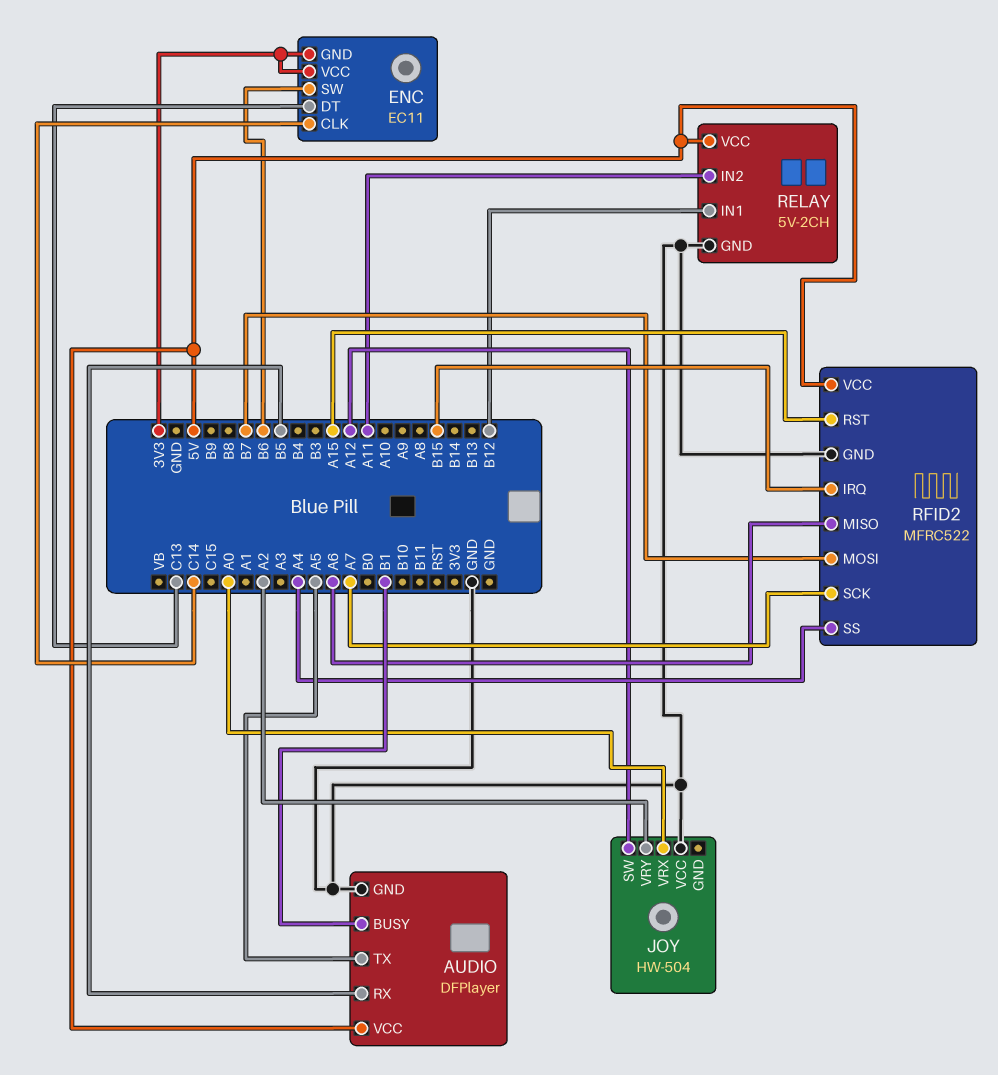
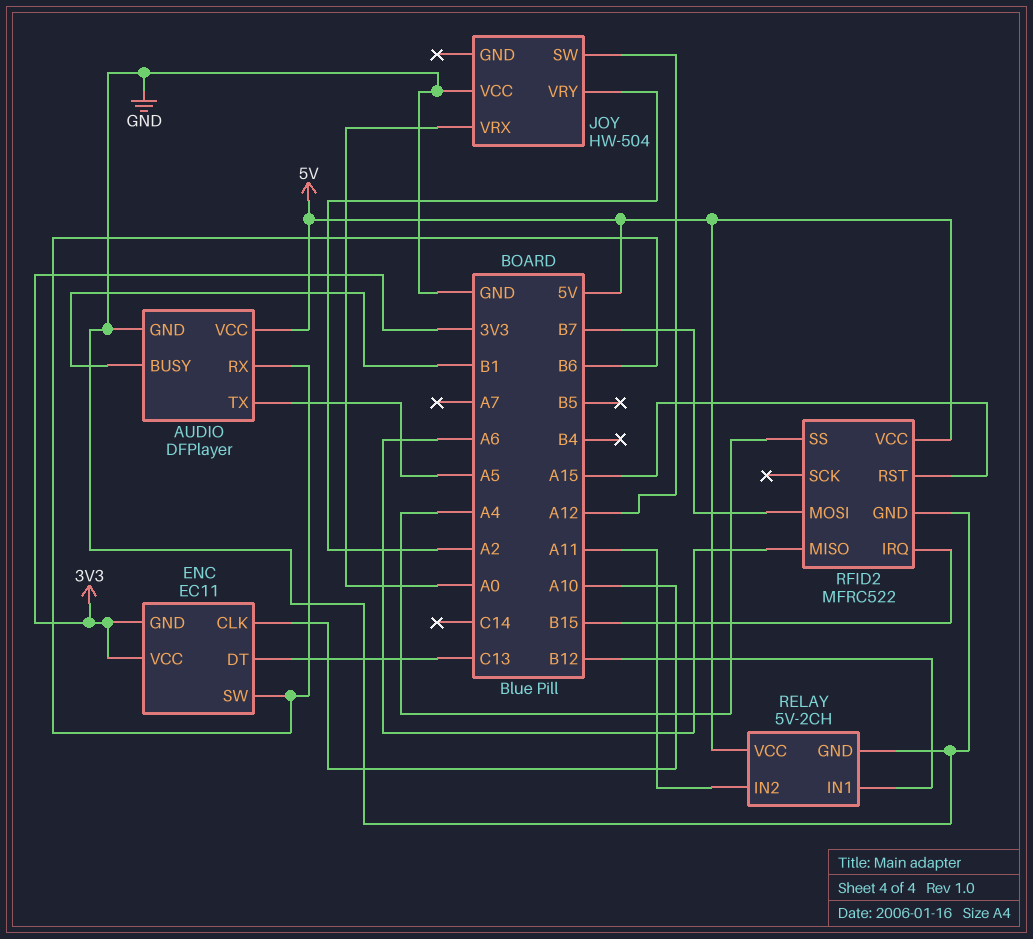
AUDIO pin RX: B5 -> B6
ENC pin CLK: C14 -> A10
RFID2 pin SCK: A7 -> none

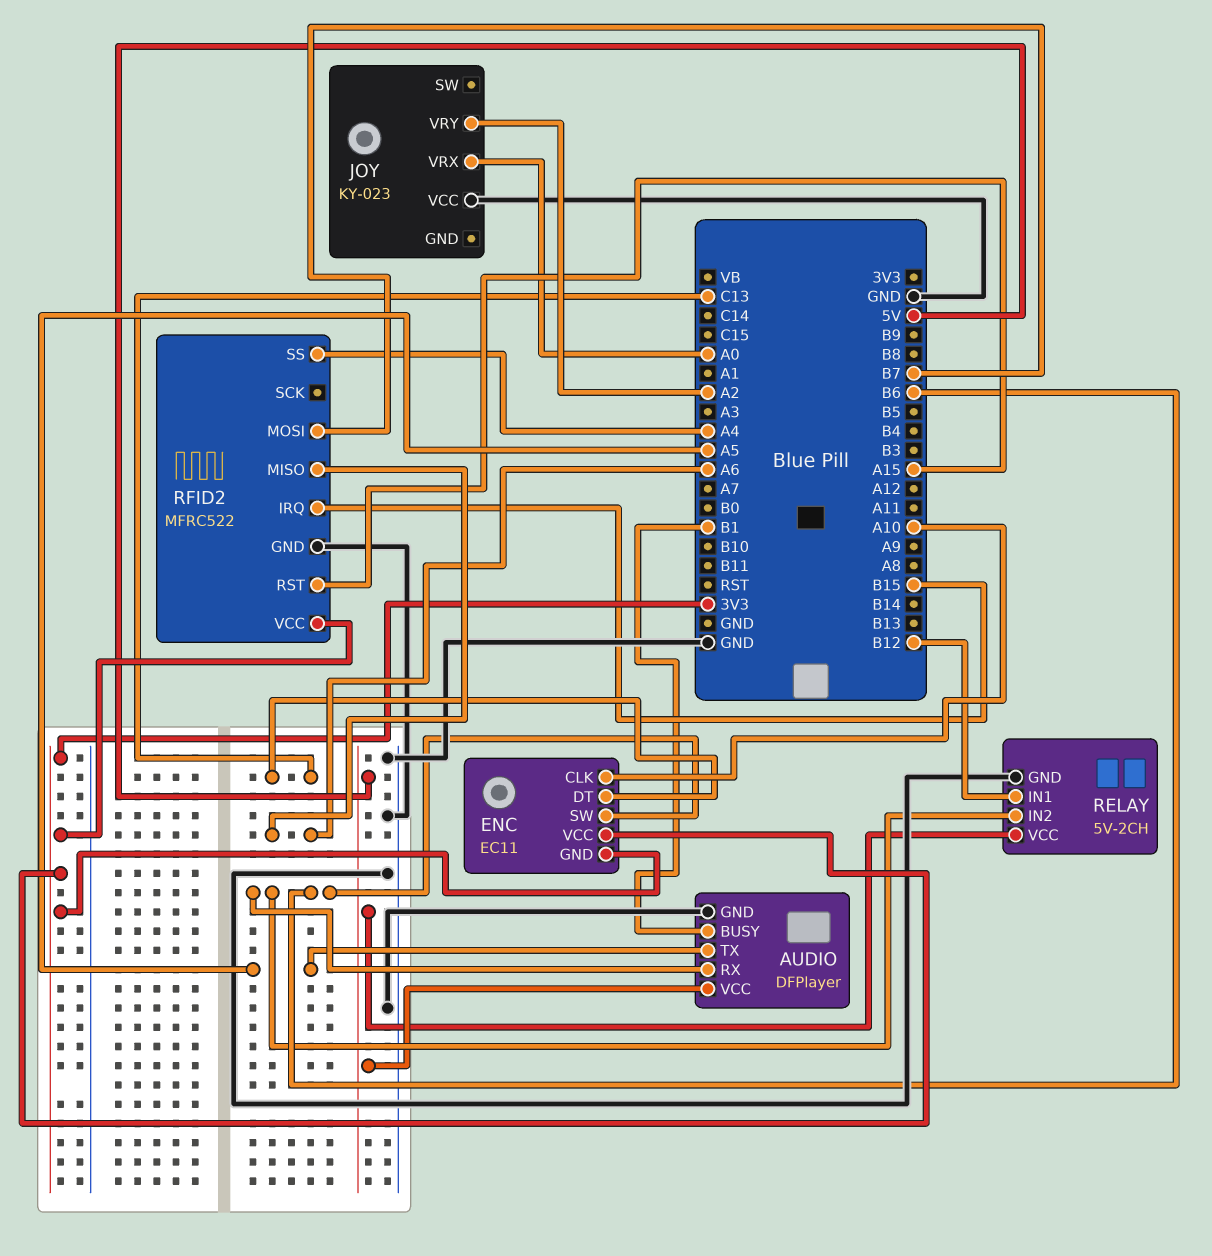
JOY: HW-504 -> KY-023
JOY pin SW: A12 -> none
RELAY pin IN2: A11 -> B6
RFID2 pin VCC: 5V -> 3V3

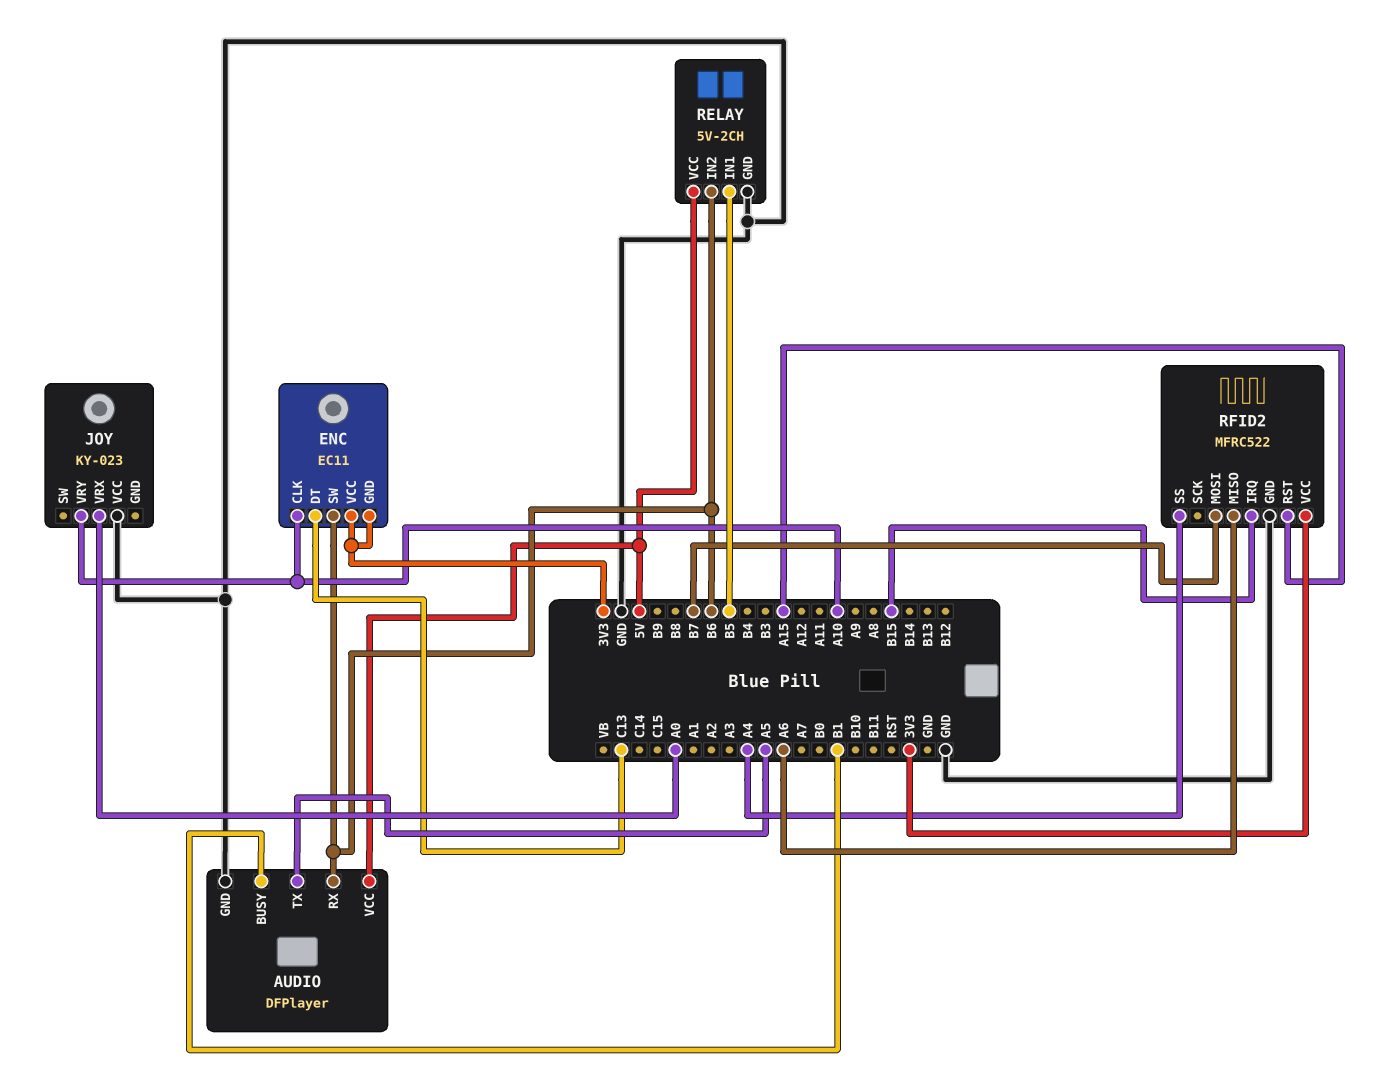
JOY pin VRY: A2 -> A10
RELAY pin IN1: B12 -> B5

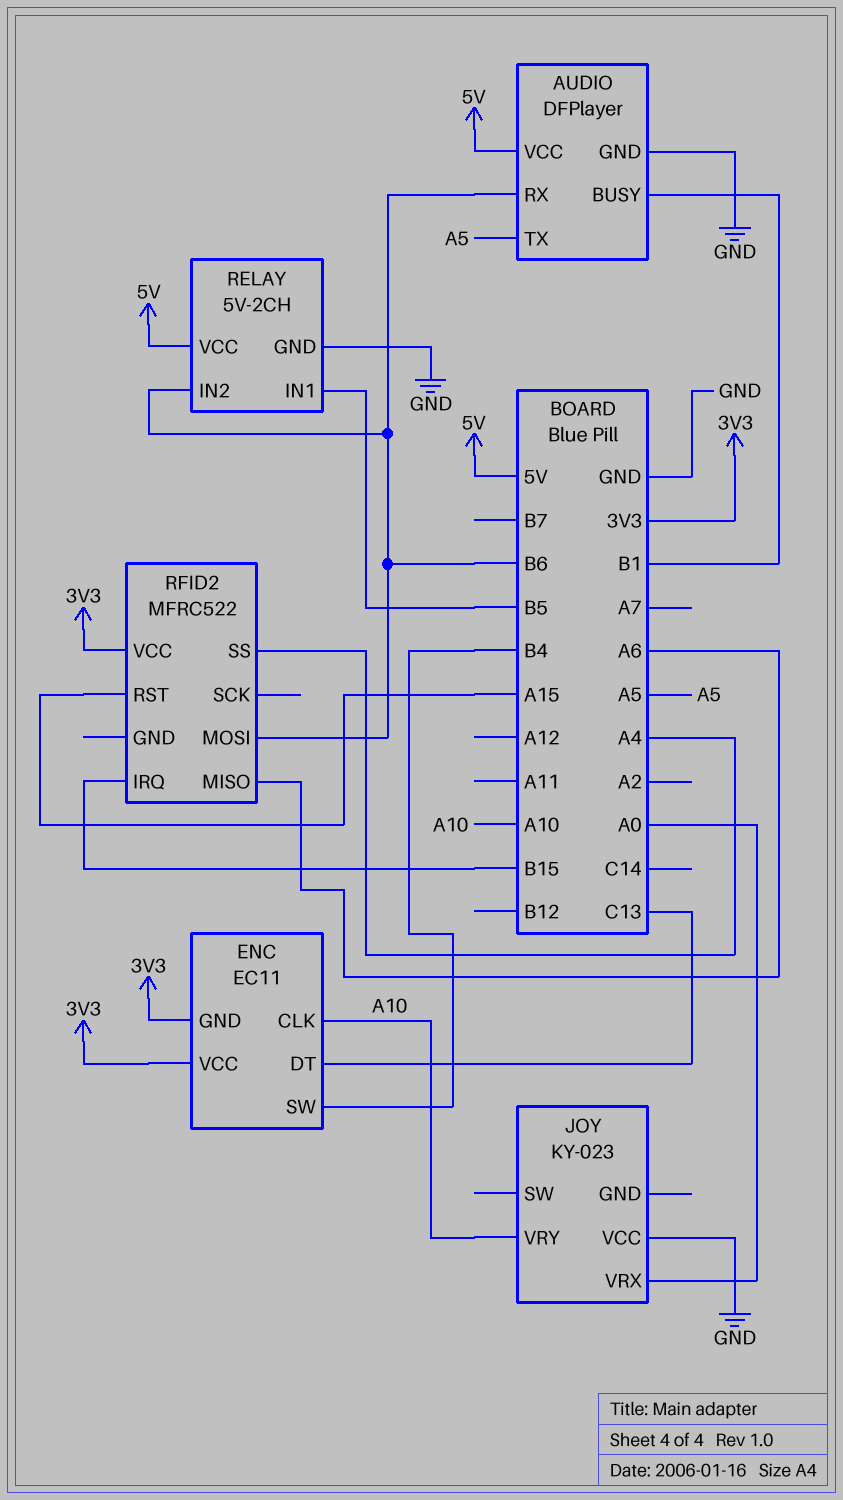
ENC pin SW: B6 -> B4
RFID2 pin GND: GND -> none
RFID2 pin MOSI: B7 -> B6

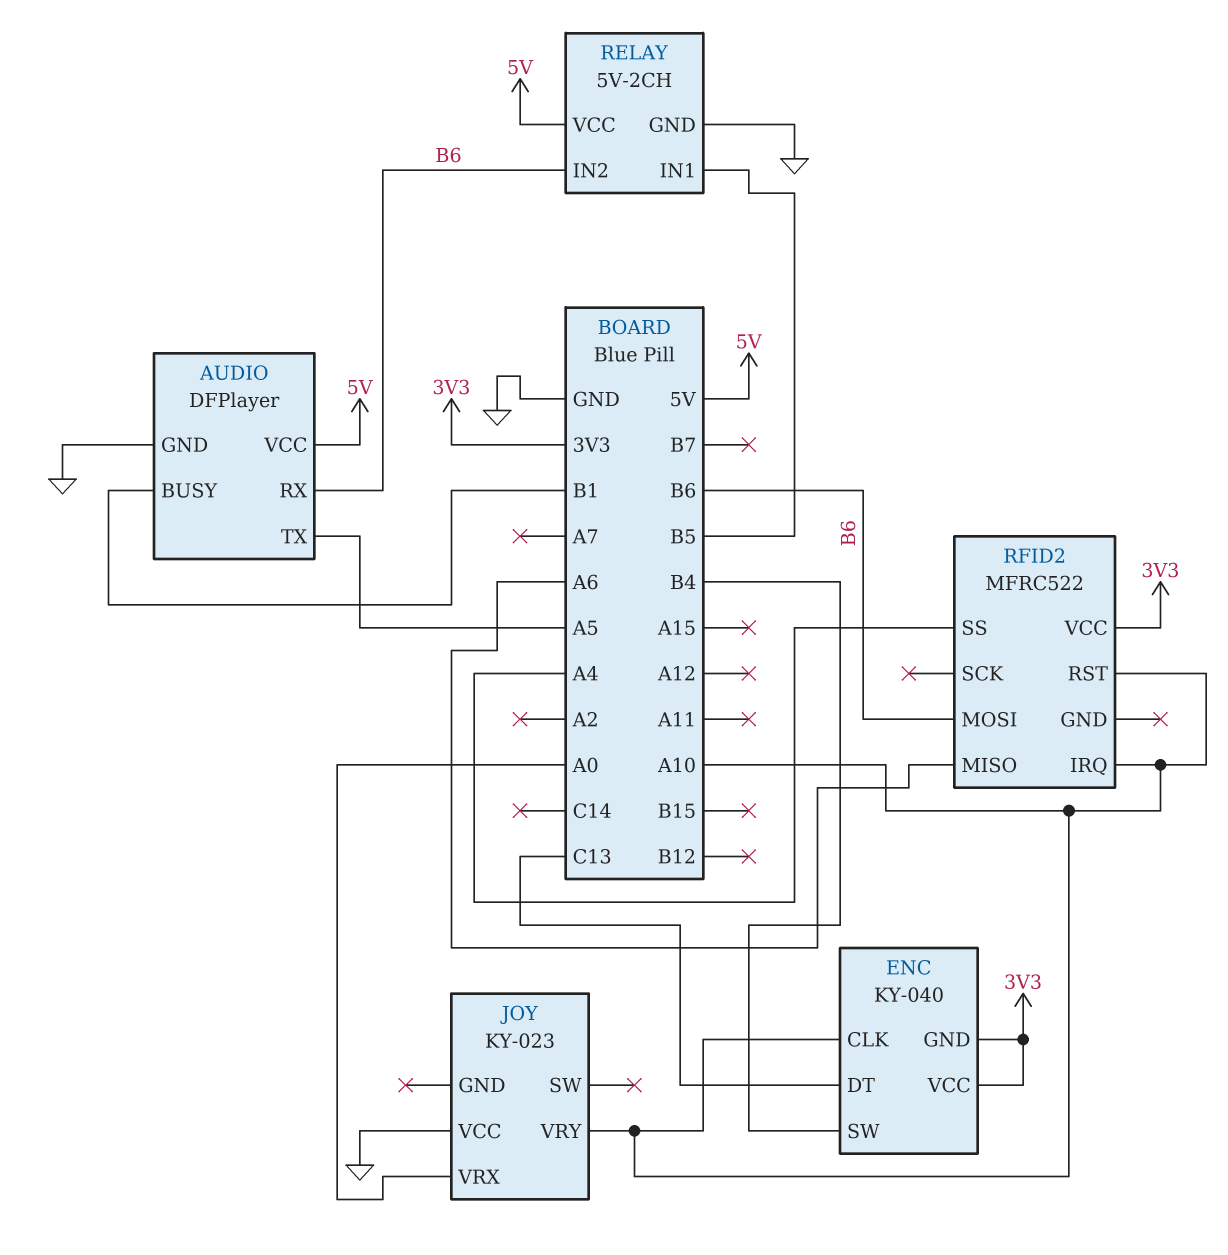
ENC: EC11 -> KY-040
RFID2 pin IRQ: B15 -> A10
RFID2 pin RST: A15 -> A10

